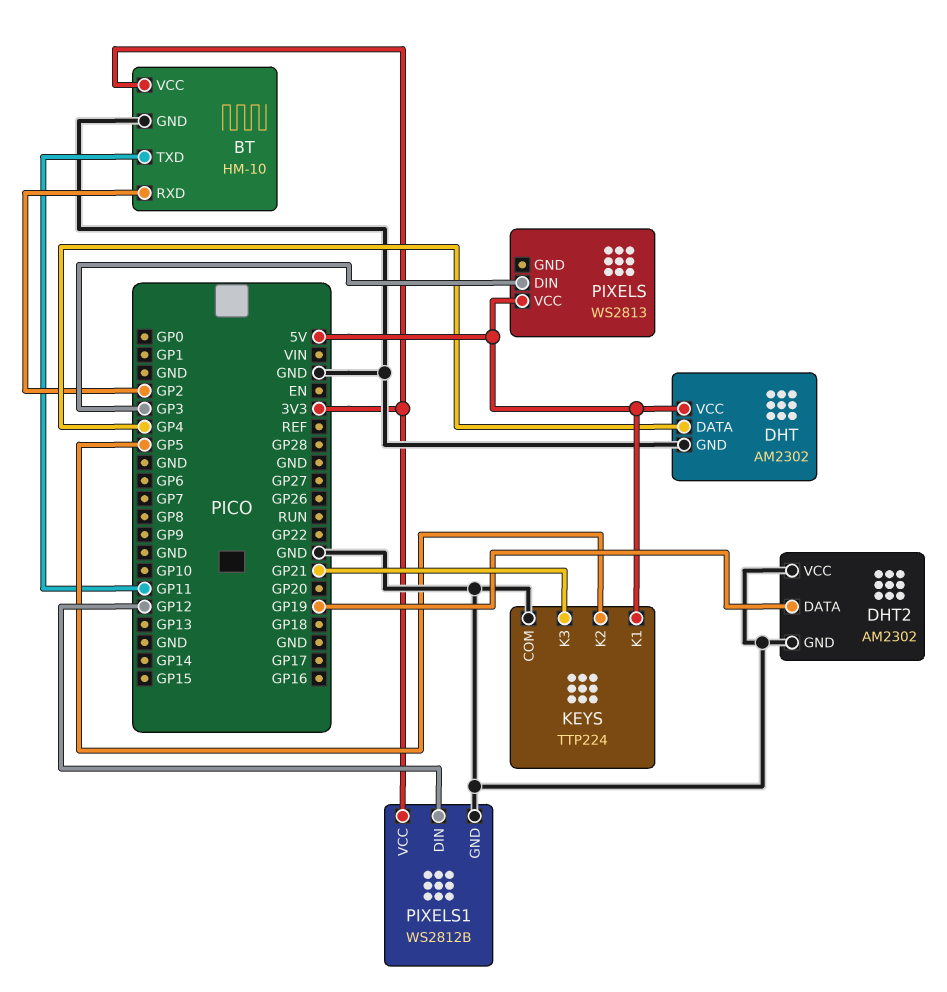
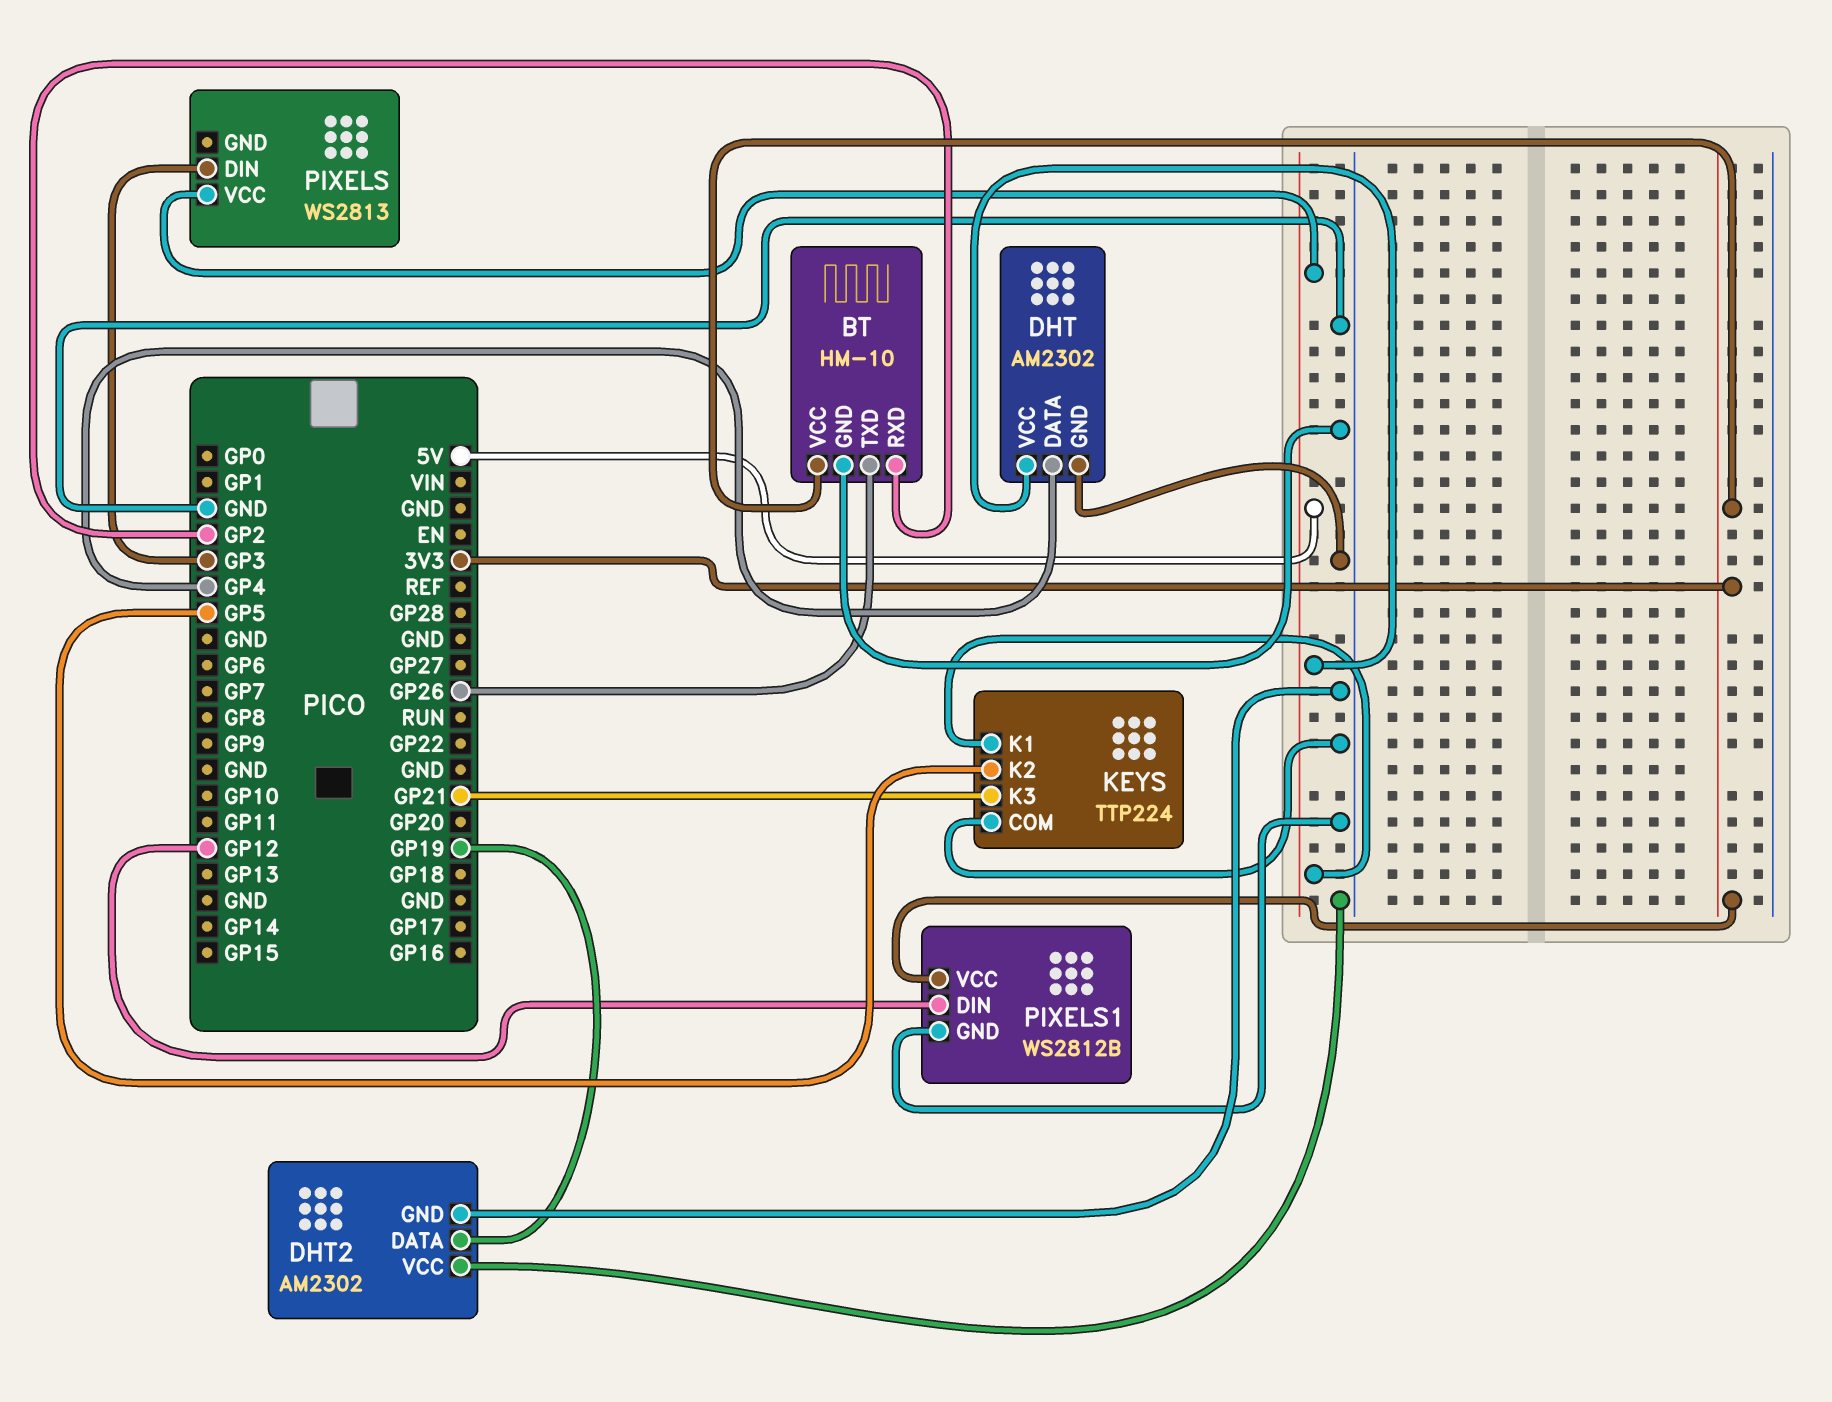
BT pin TXD: GP11 -> GP26

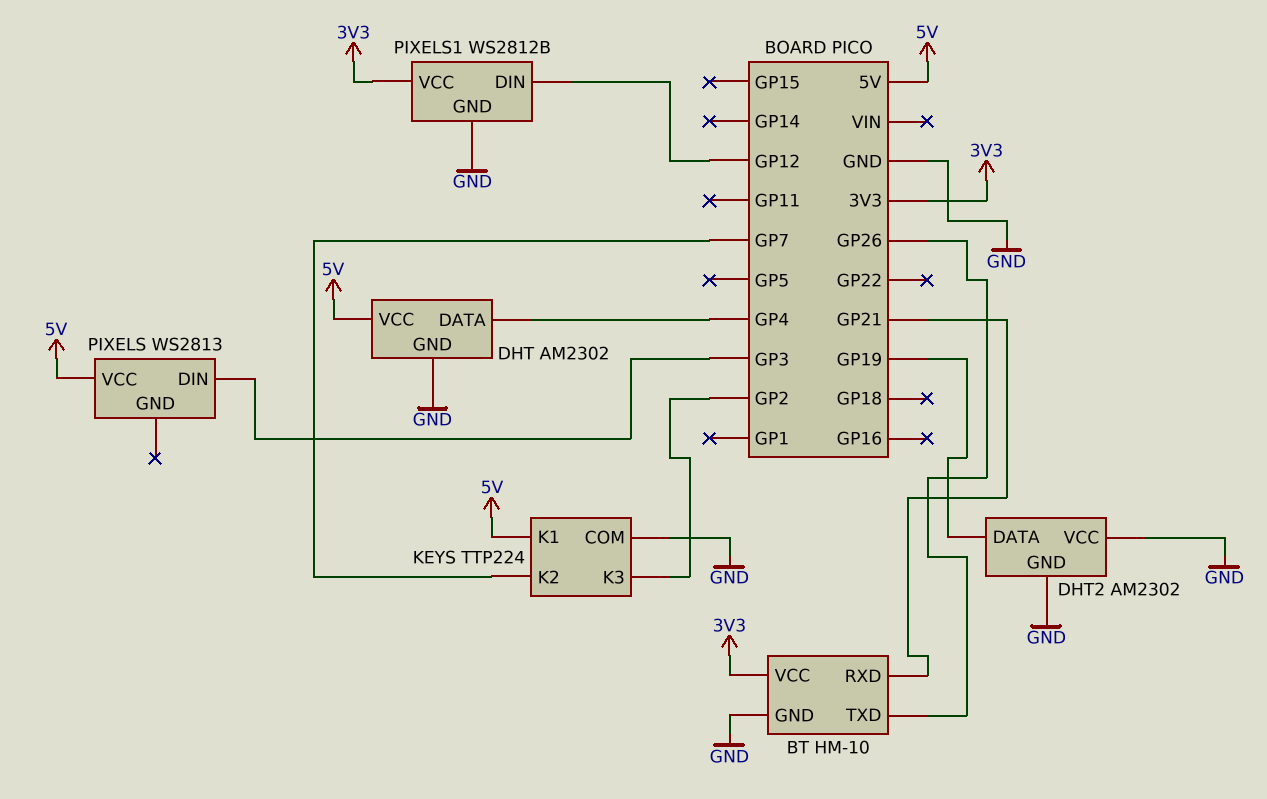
BT pin RXD: GP2 -> GP21
KEYS pin K2: GP5 -> GP7
KEYS pin K3: GP21 -> GP2

